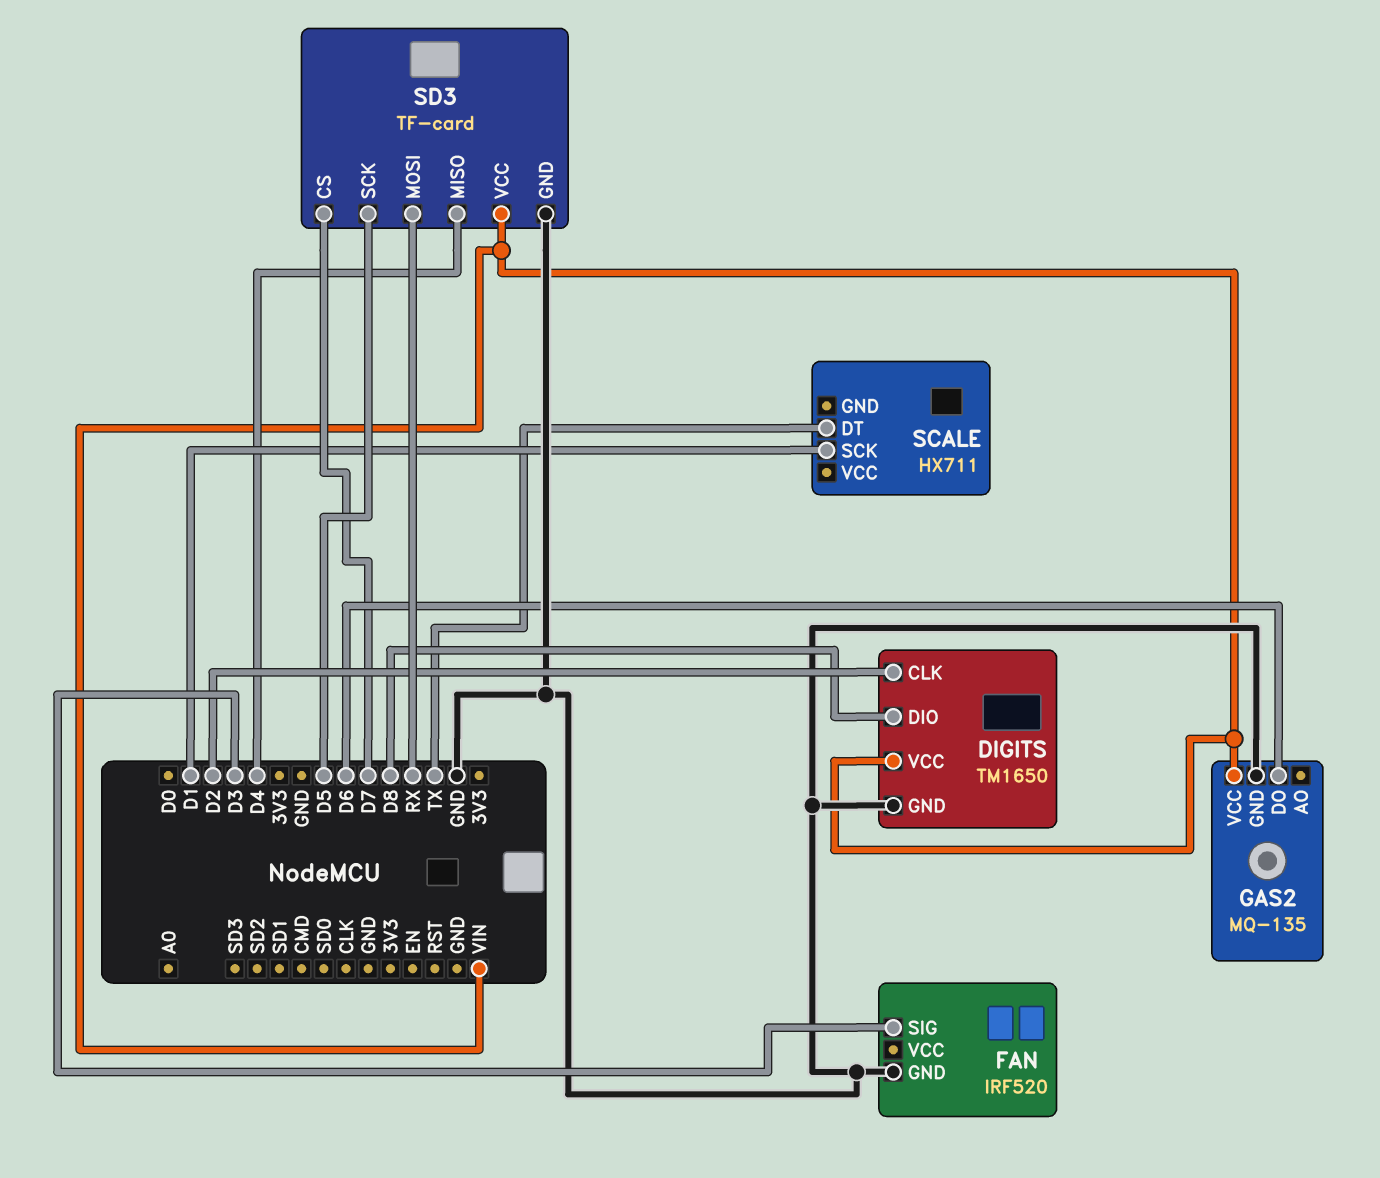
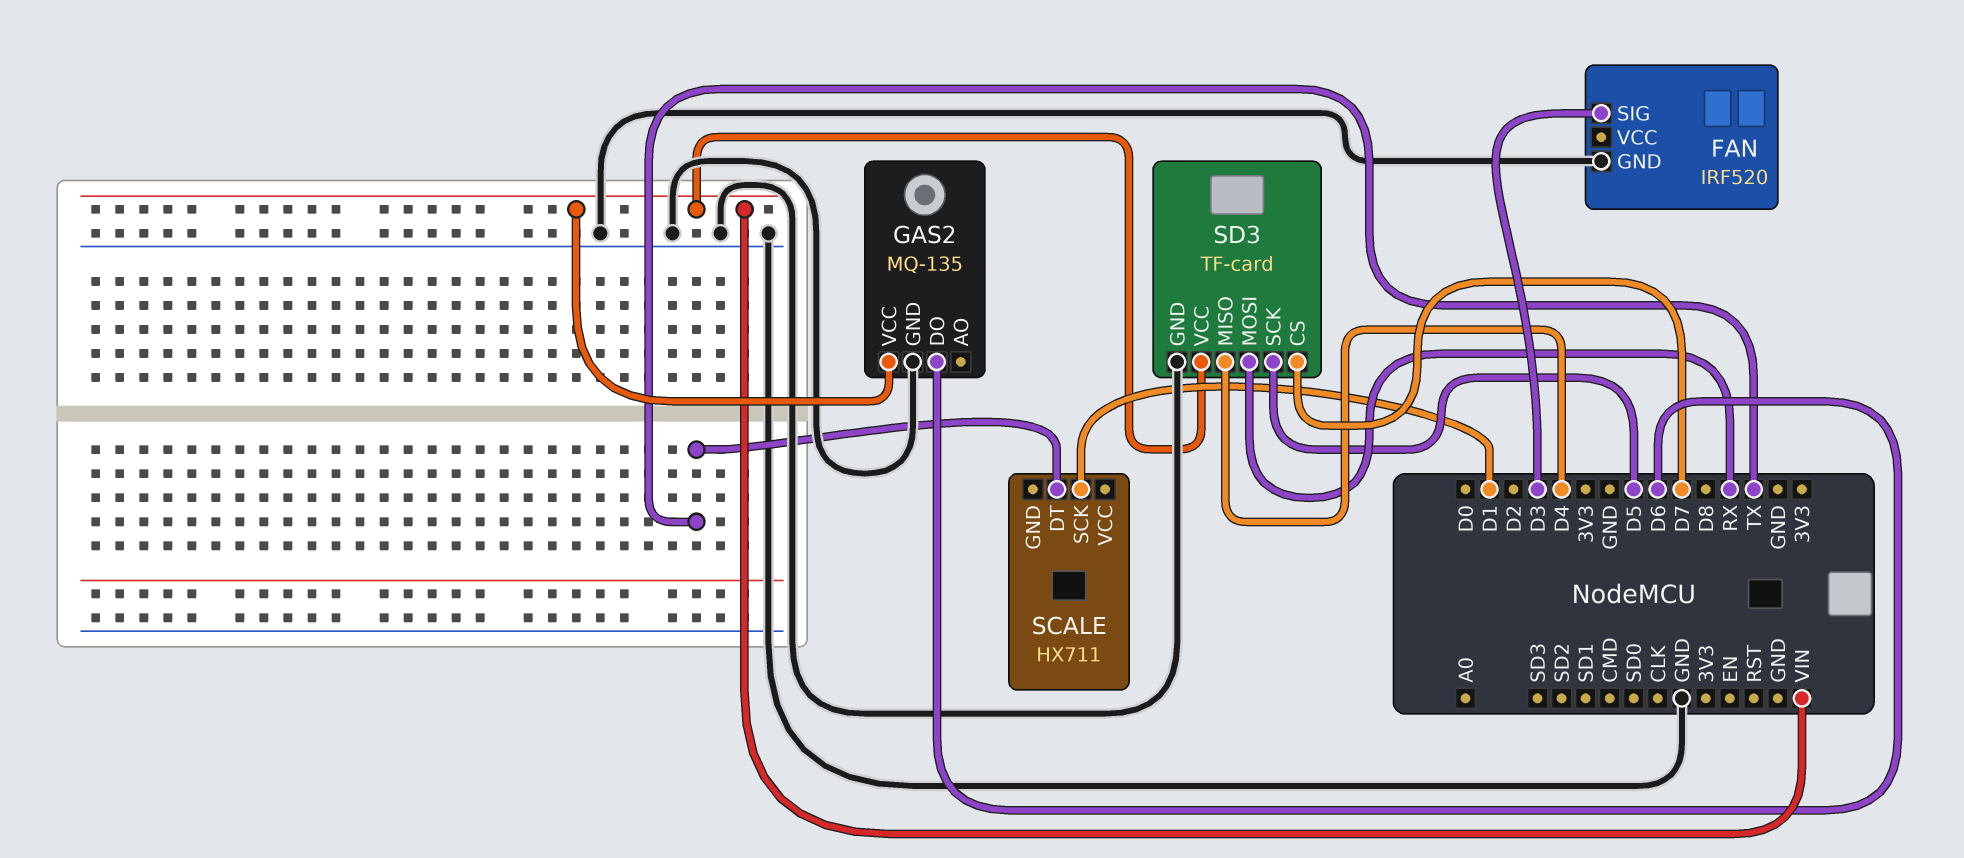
DIGITS: TM1650 -> none
DIGITS pin CLK: D2 -> none
DIGITS pin DIO: D8 -> none
DIGITS pin GND: GND -> none
DIGITS pin VCC: VIN -> none

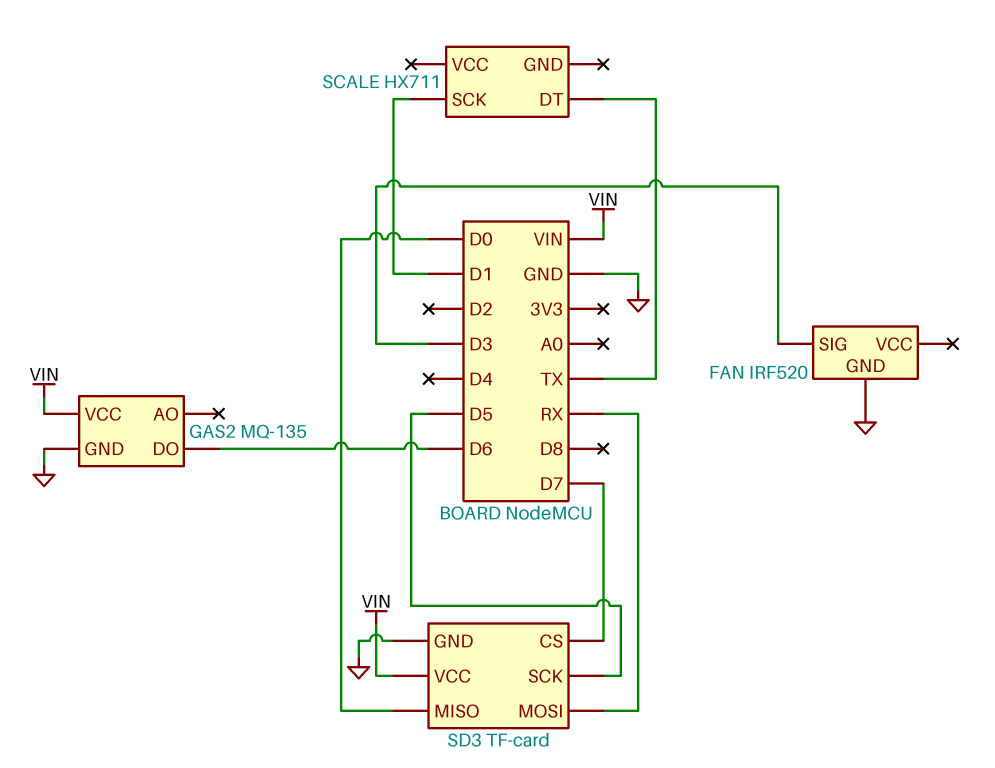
SD3 pin MISO: D4 -> D0

